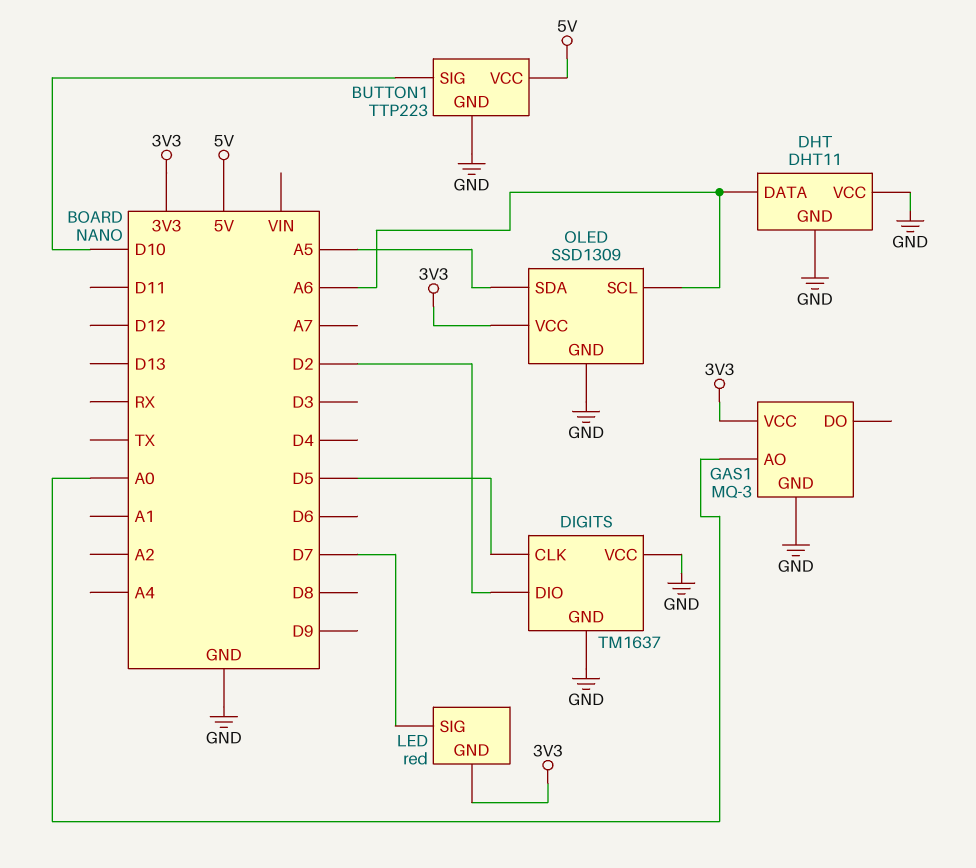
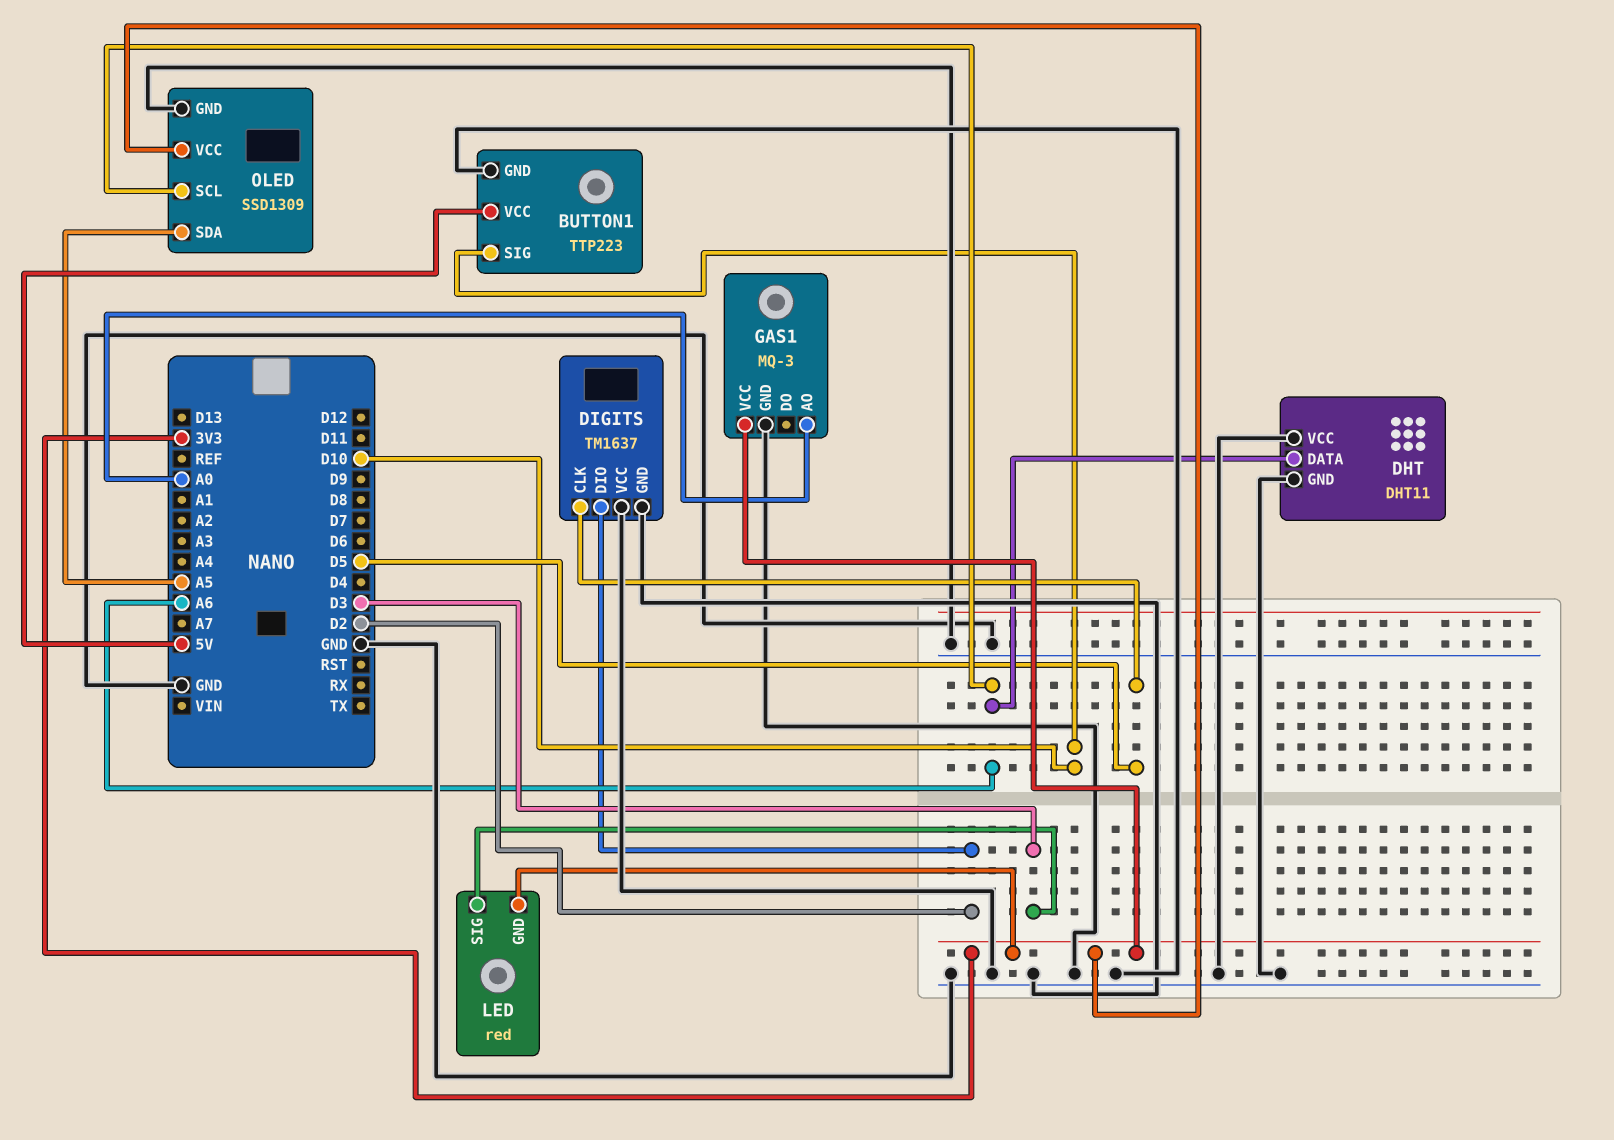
LED pin SIG: D7 -> D3

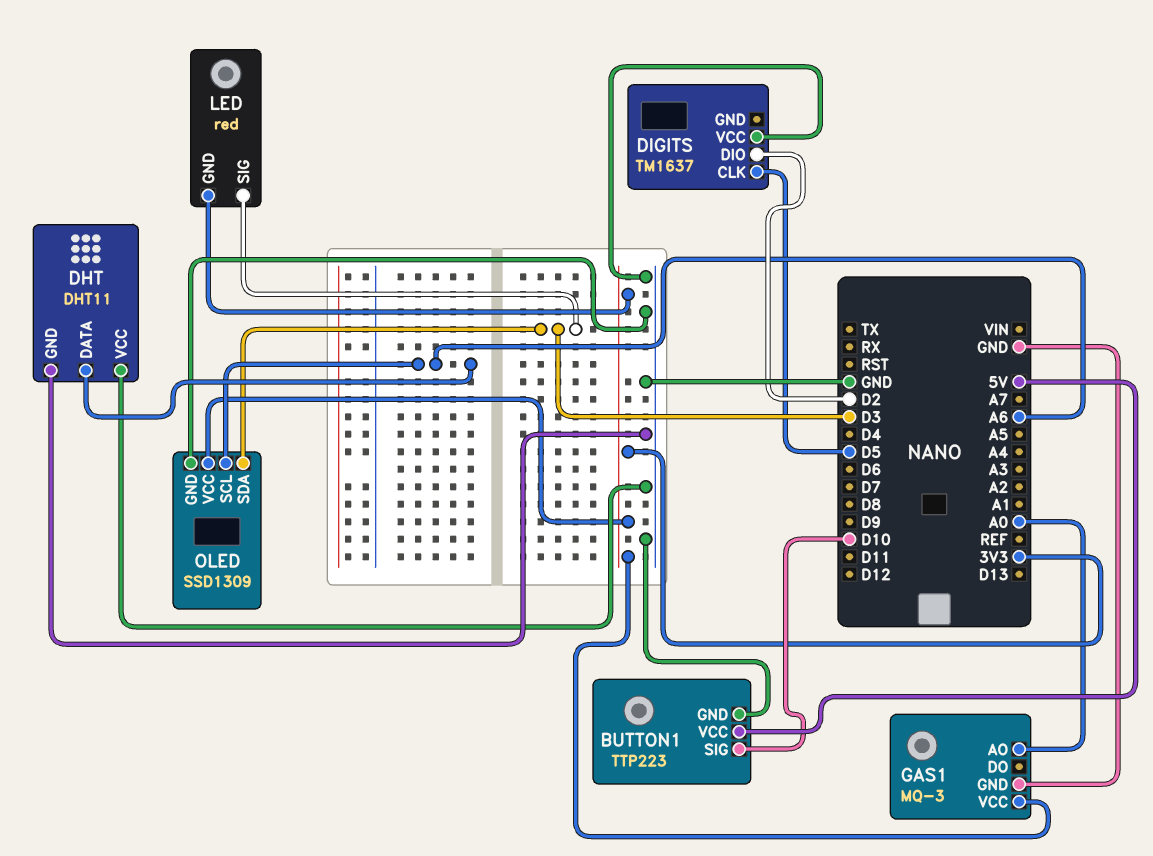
DIGITS pin GND: GND -> none
OLED pin SDA: A5 -> D3

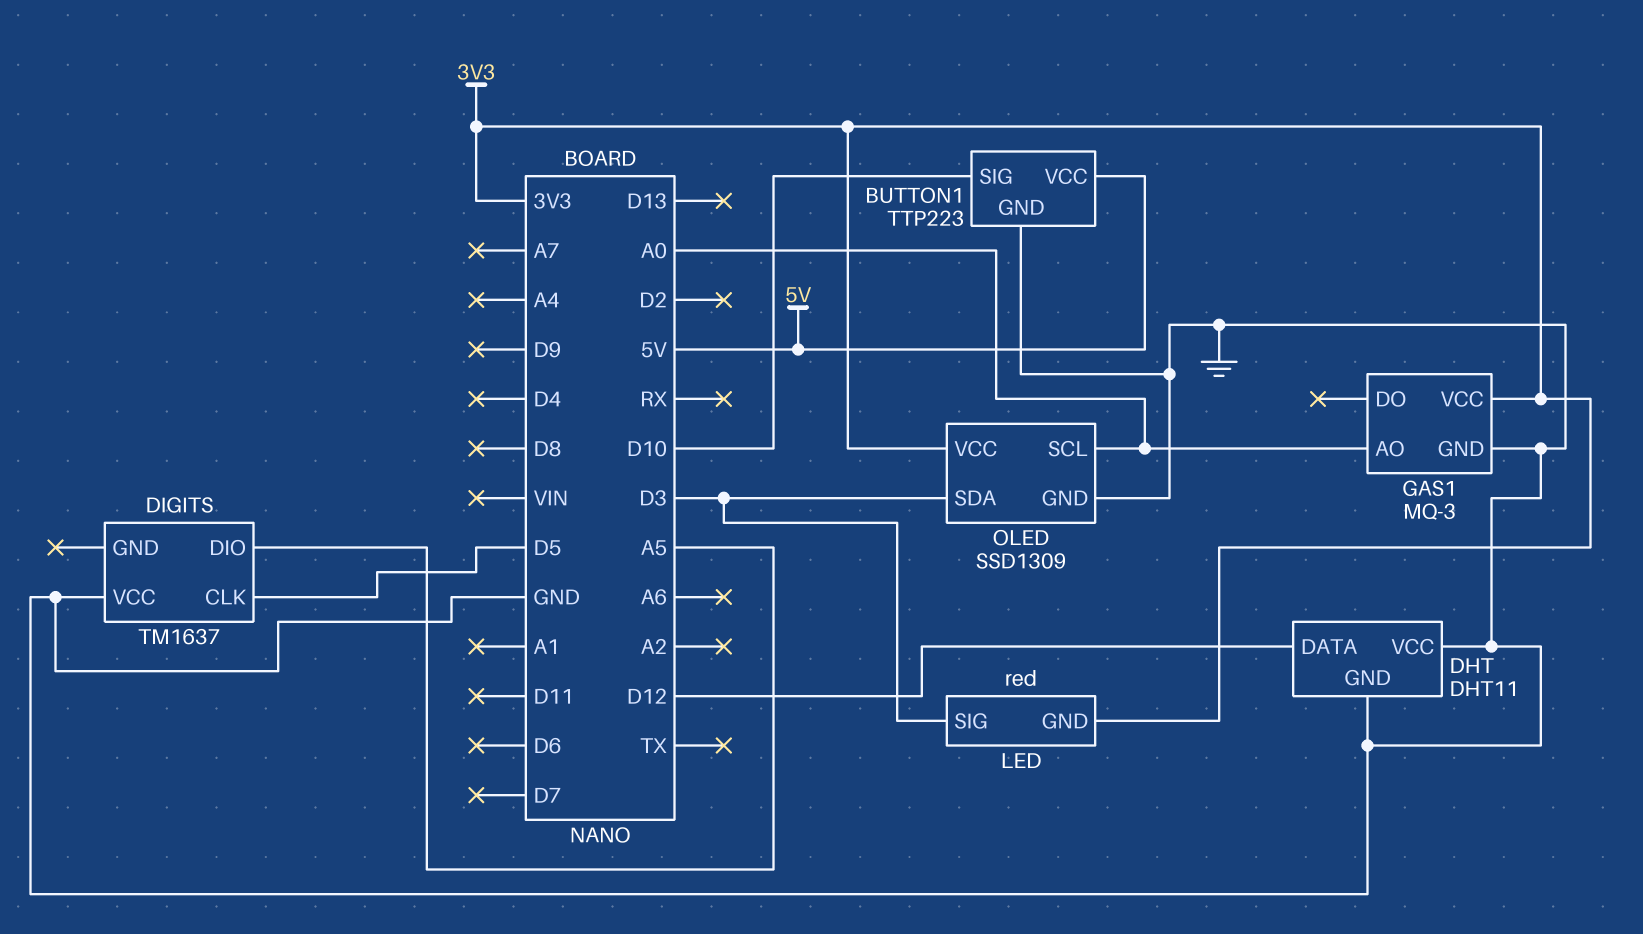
DHT pin DATA: A6 -> D12
DIGITS pin DIO: D2 -> A5
OLED pin SCL: A6 -> A0

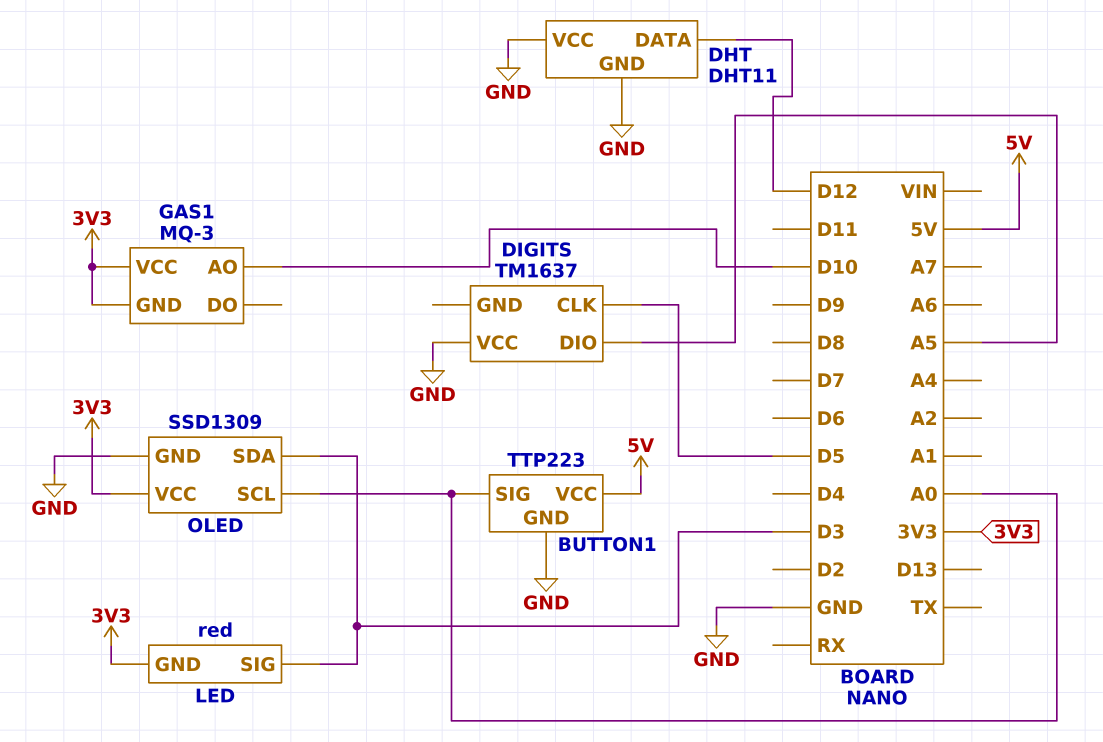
BUTTON1 pin SIG: D10 -> A0
GAS1 pin AO: A0 -> D10
GAS1 pin GND: GND -> 3V3

